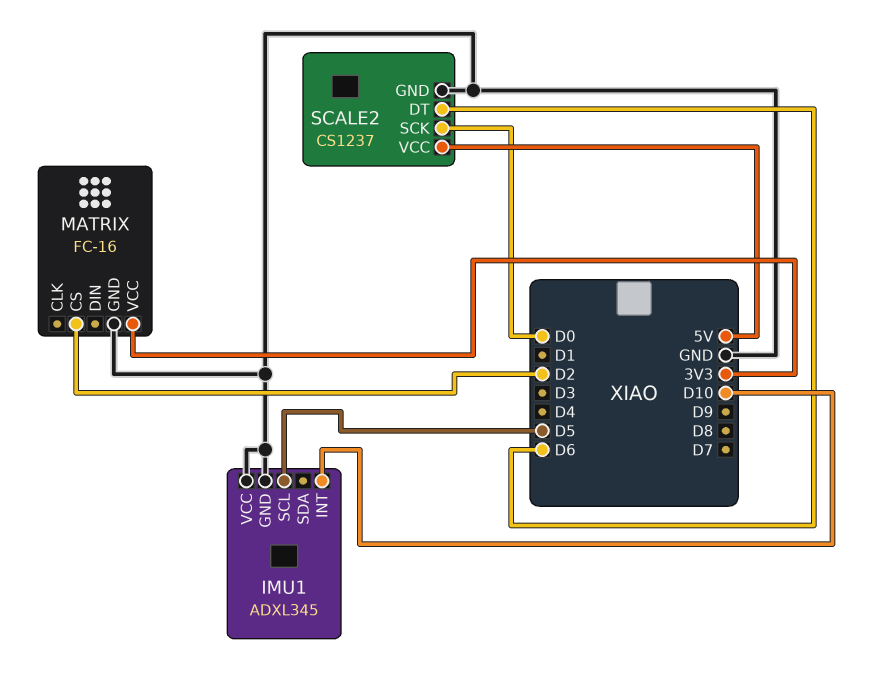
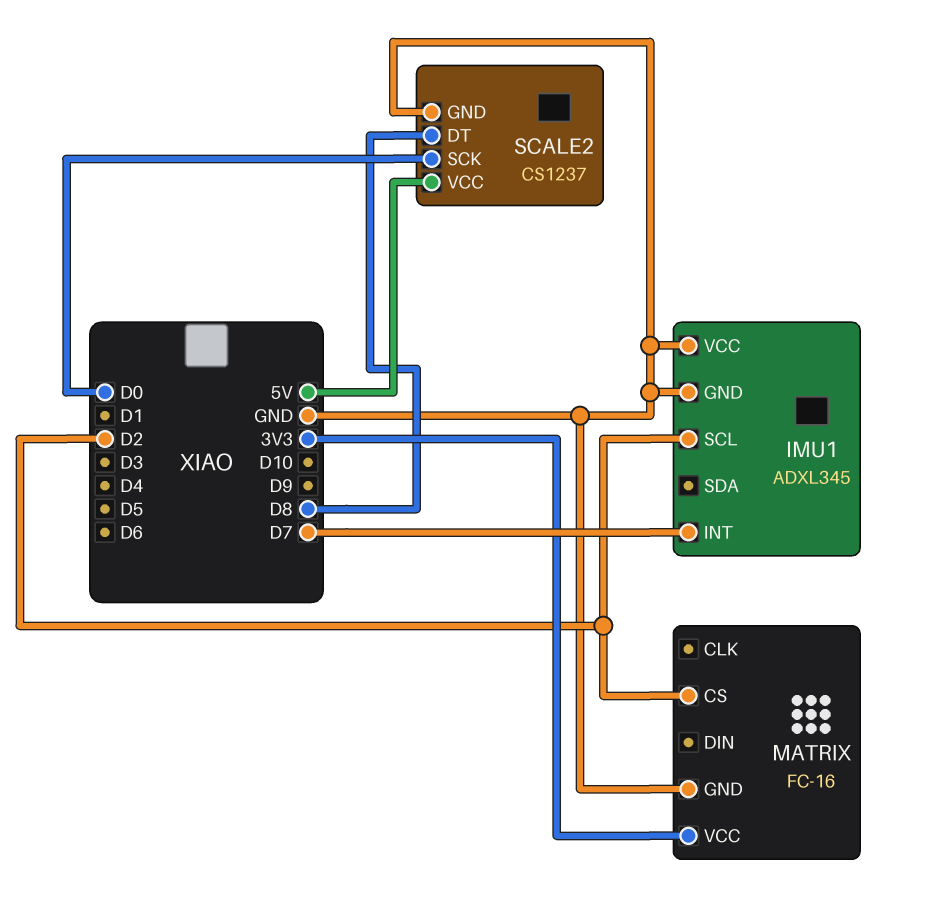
IMU1 pin INT: D10 -> D7
IMU1 pin SCL: D5 -> D2
SCALE2 pin DT: D6 -> D8

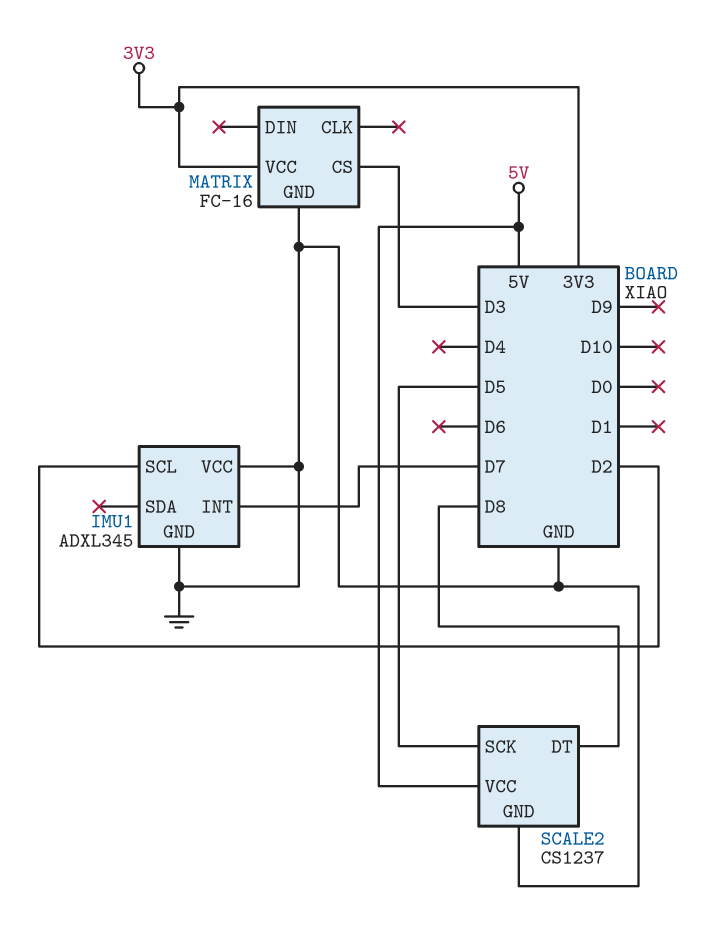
MATRIX pin CS: D2 -> D3
SCALE2 pin SCK: D0 -> D5

